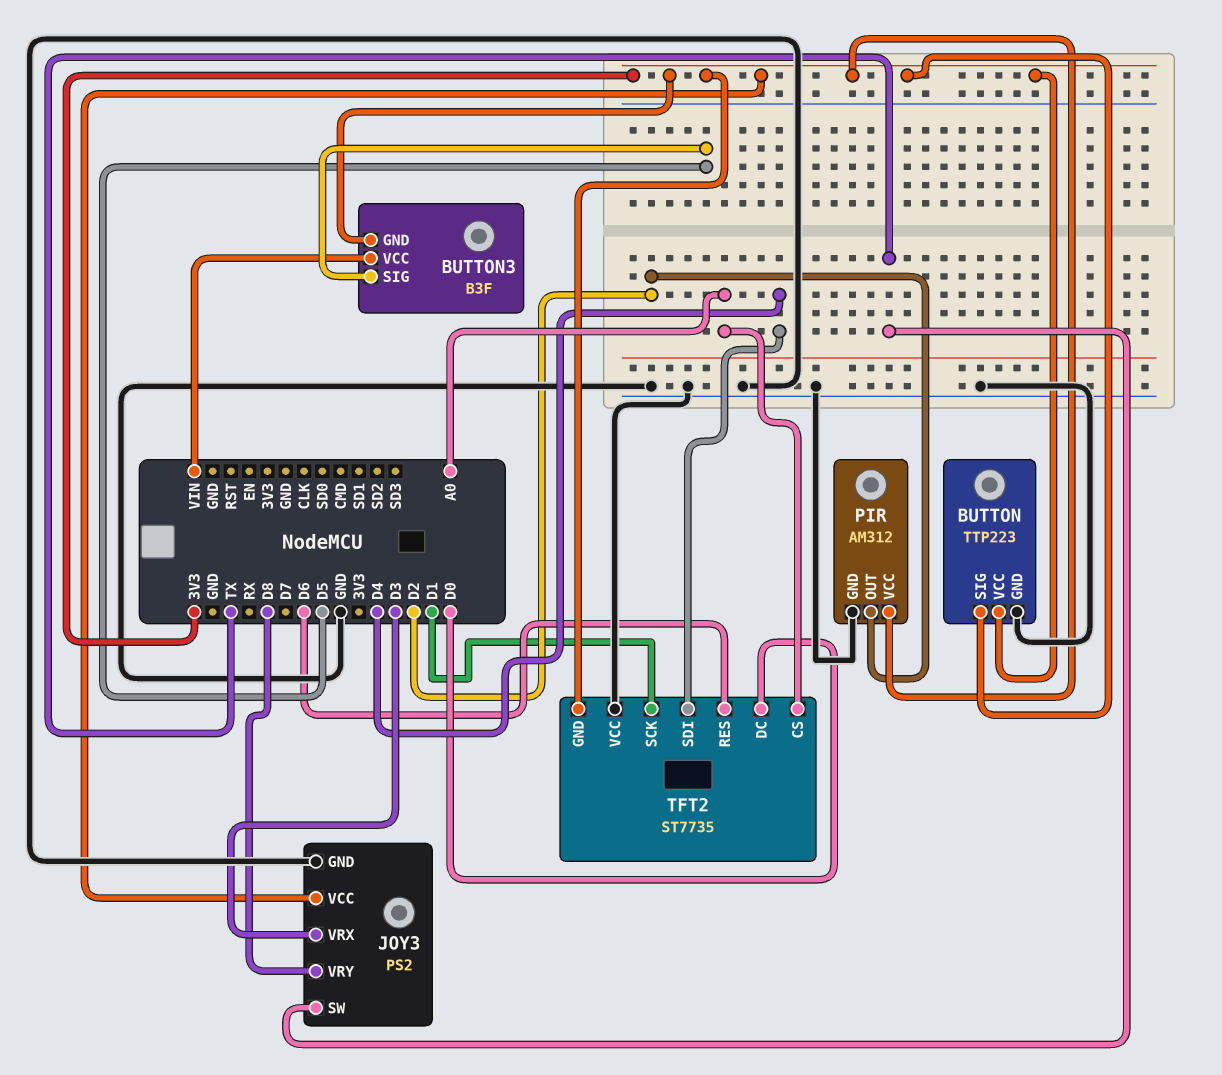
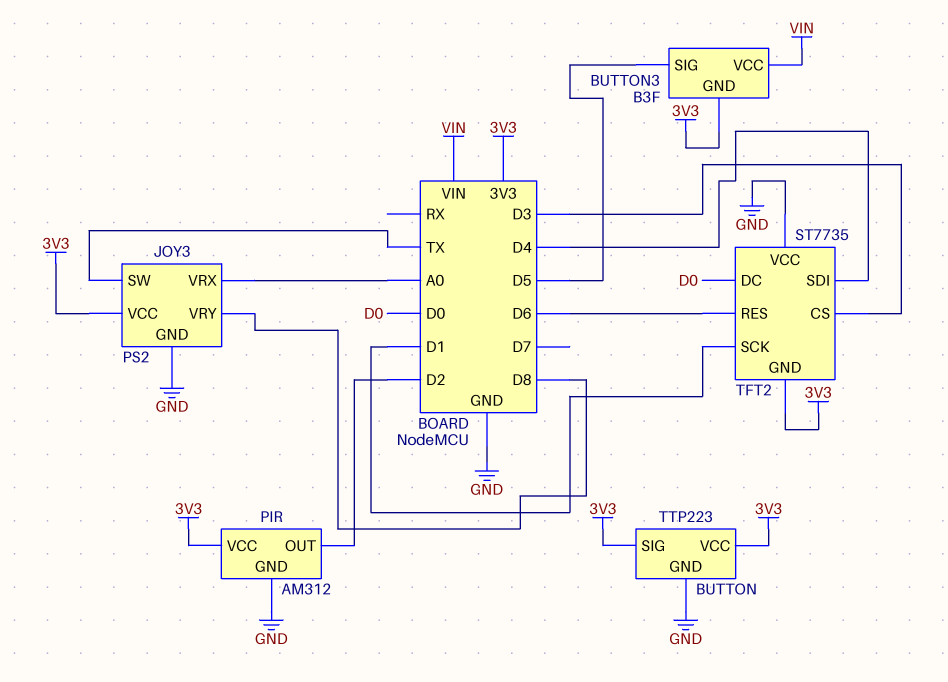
JOY3 pin VRX: D3 -> A0
TFT2 pin CS: A0 -> D3

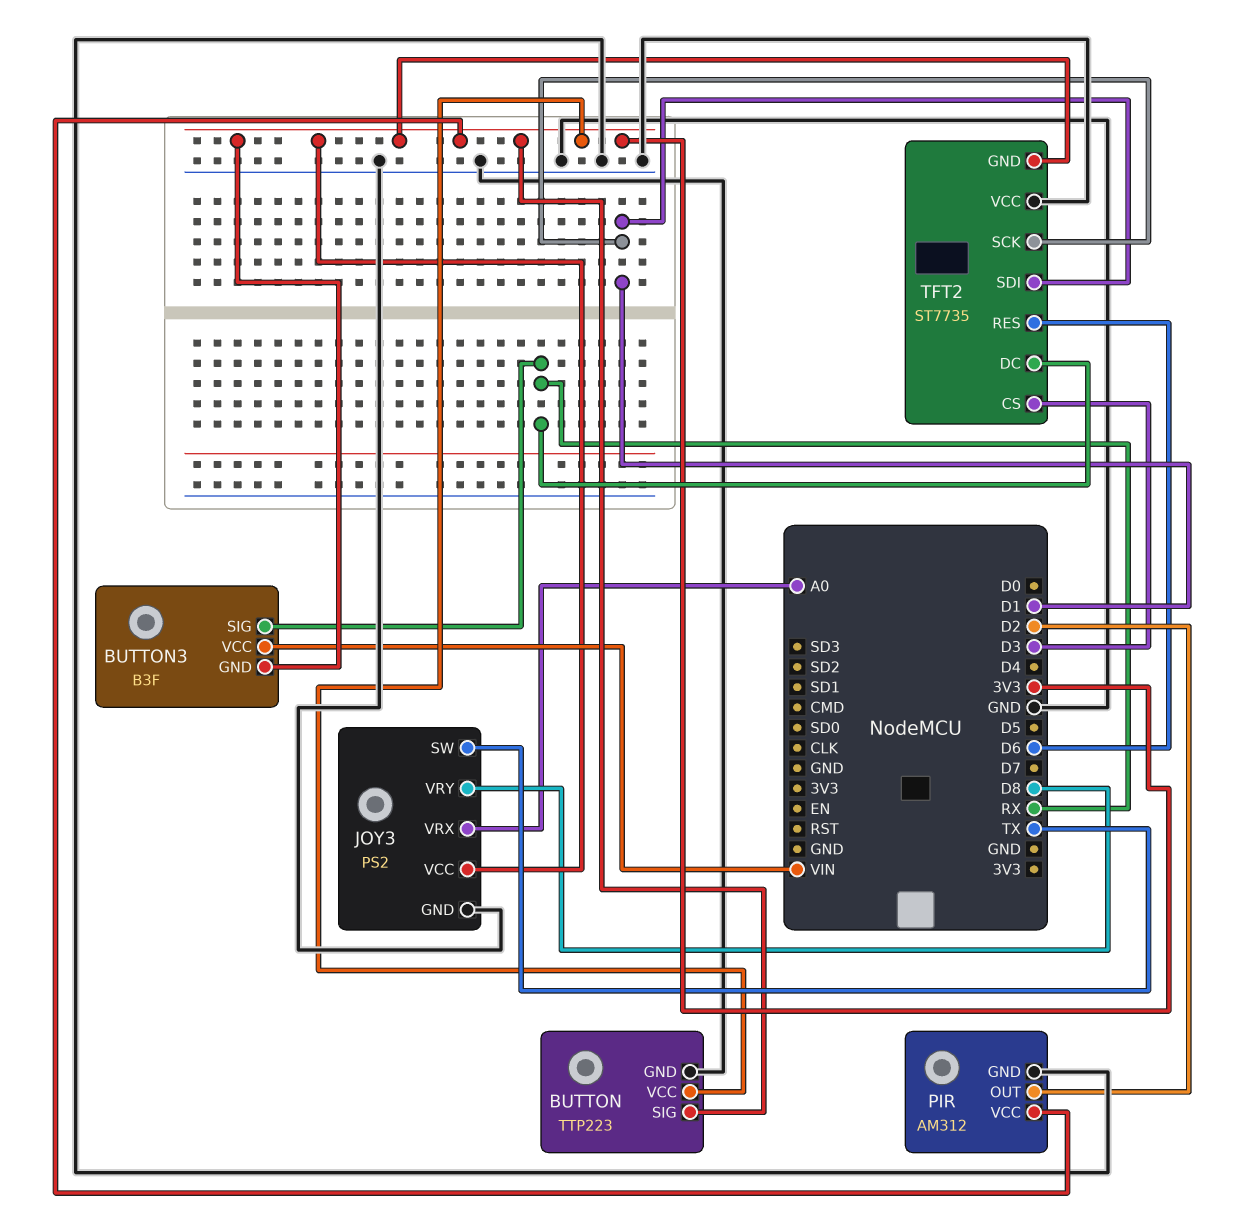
BUTTON3 pin SIG: D5 -> RX
TFT2 pin DC: D0 -> RX
TFT2 pin SDI: D4 -> D1

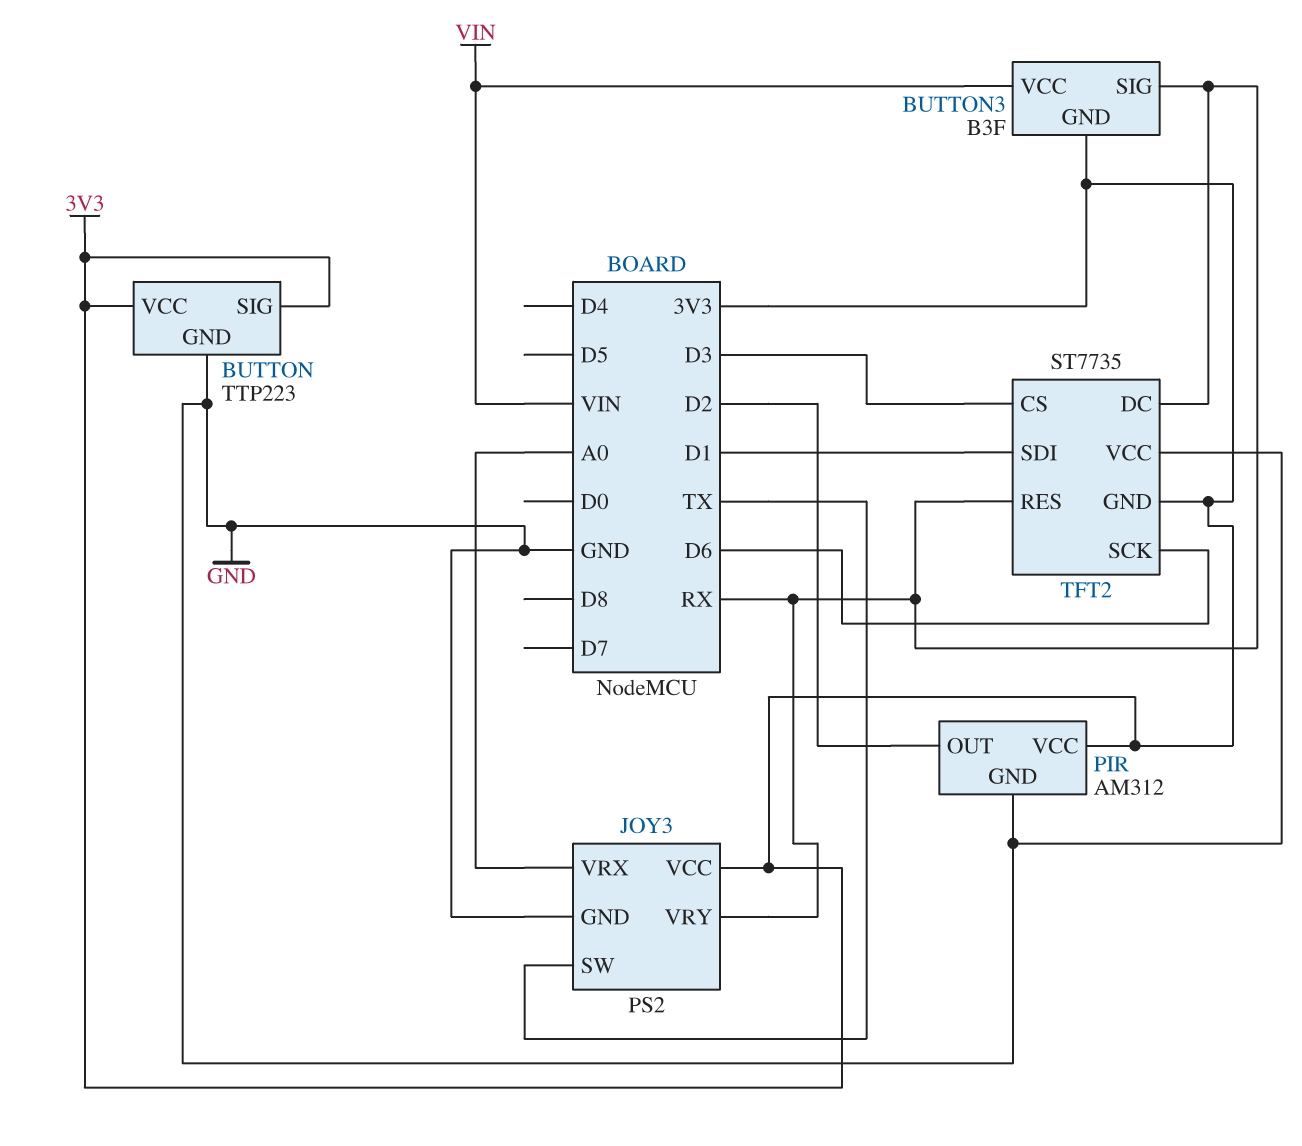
JOY3 pin VRY: D8 -> RX
TFT2 pin RES: D6 -> RX
TFT2 pin SCK: D1 -> D6

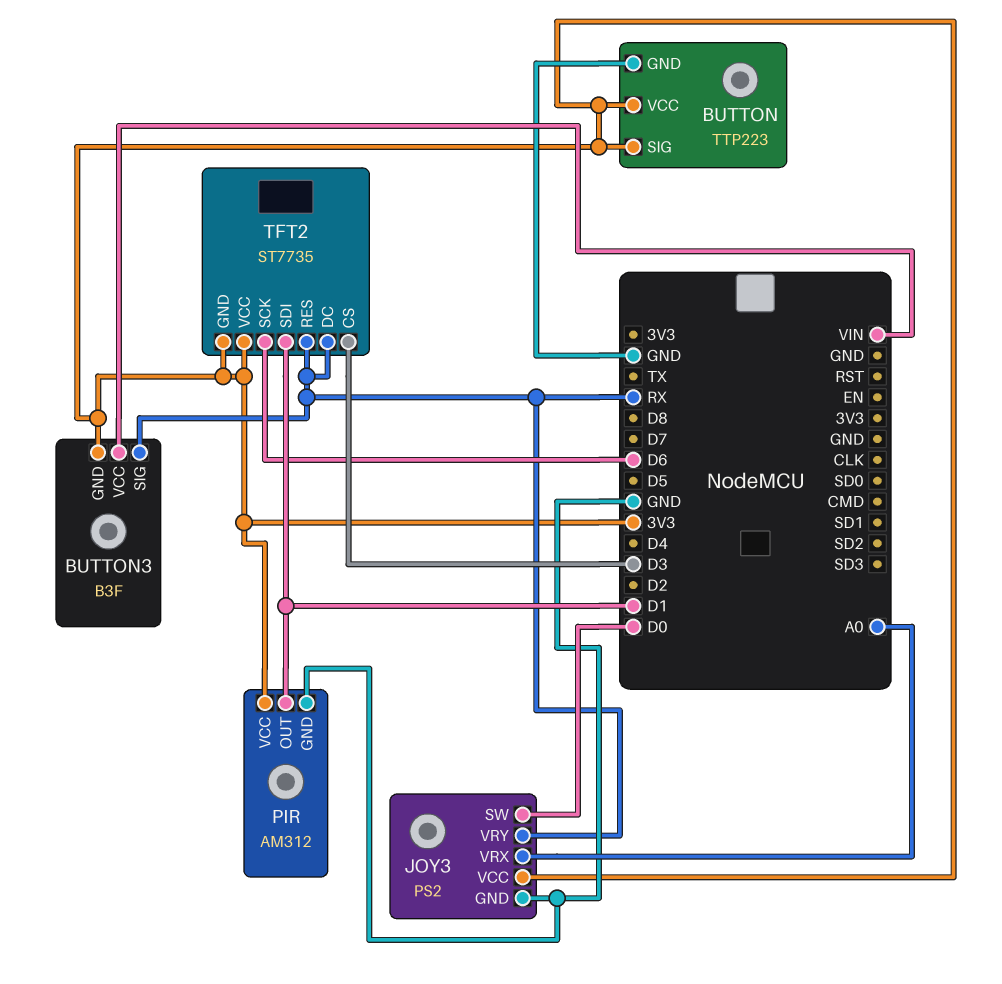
JOY3 pin SW: TX -> D0
PIR pin OUT: D2 -> D1
TFT2 pin VCC: GND -> 3V3

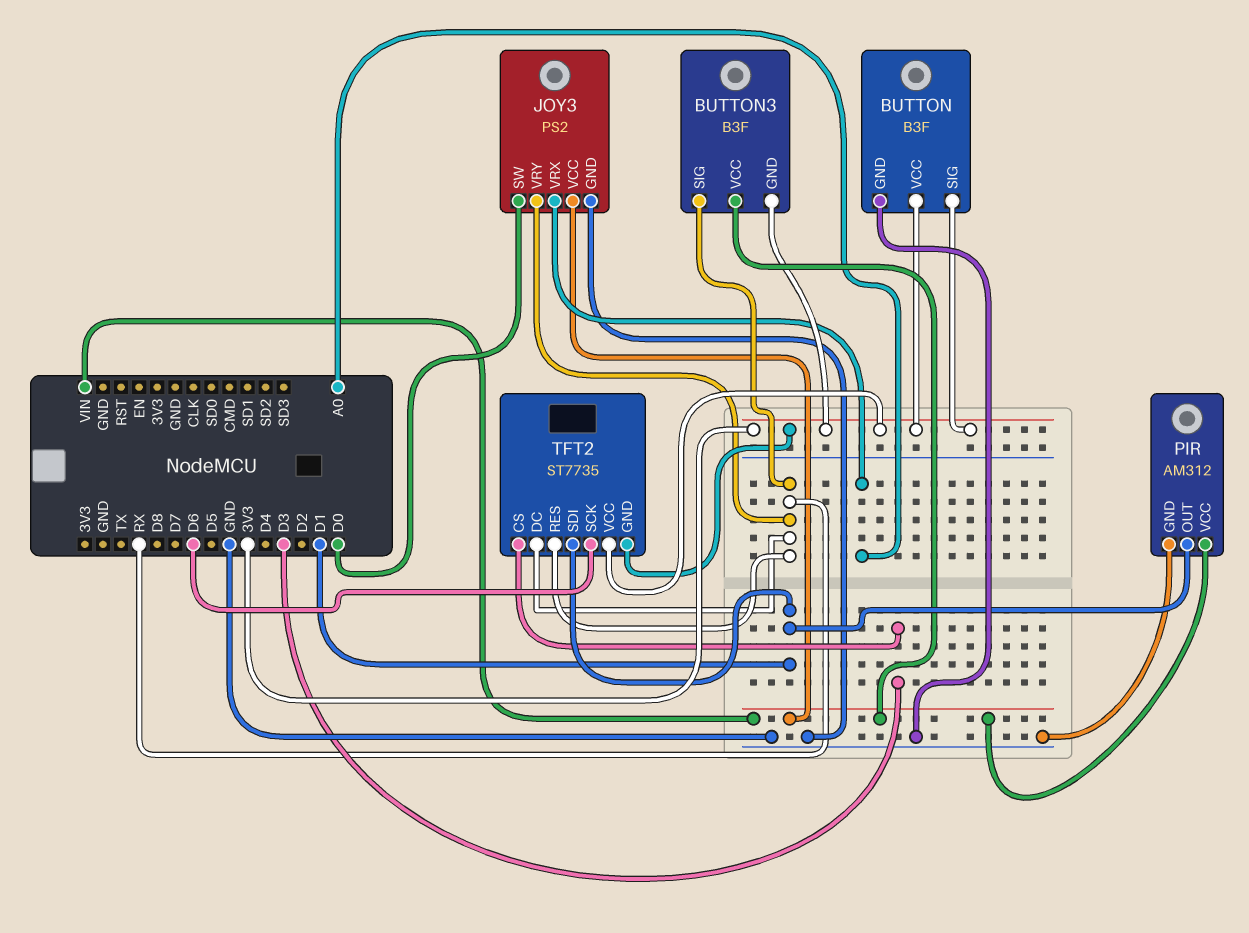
BUTTON: TTP223 -> B3F
JOY3 pin VCC: 3V3 -> VIN
PIR pin VCC: 3V3 -> VIN

